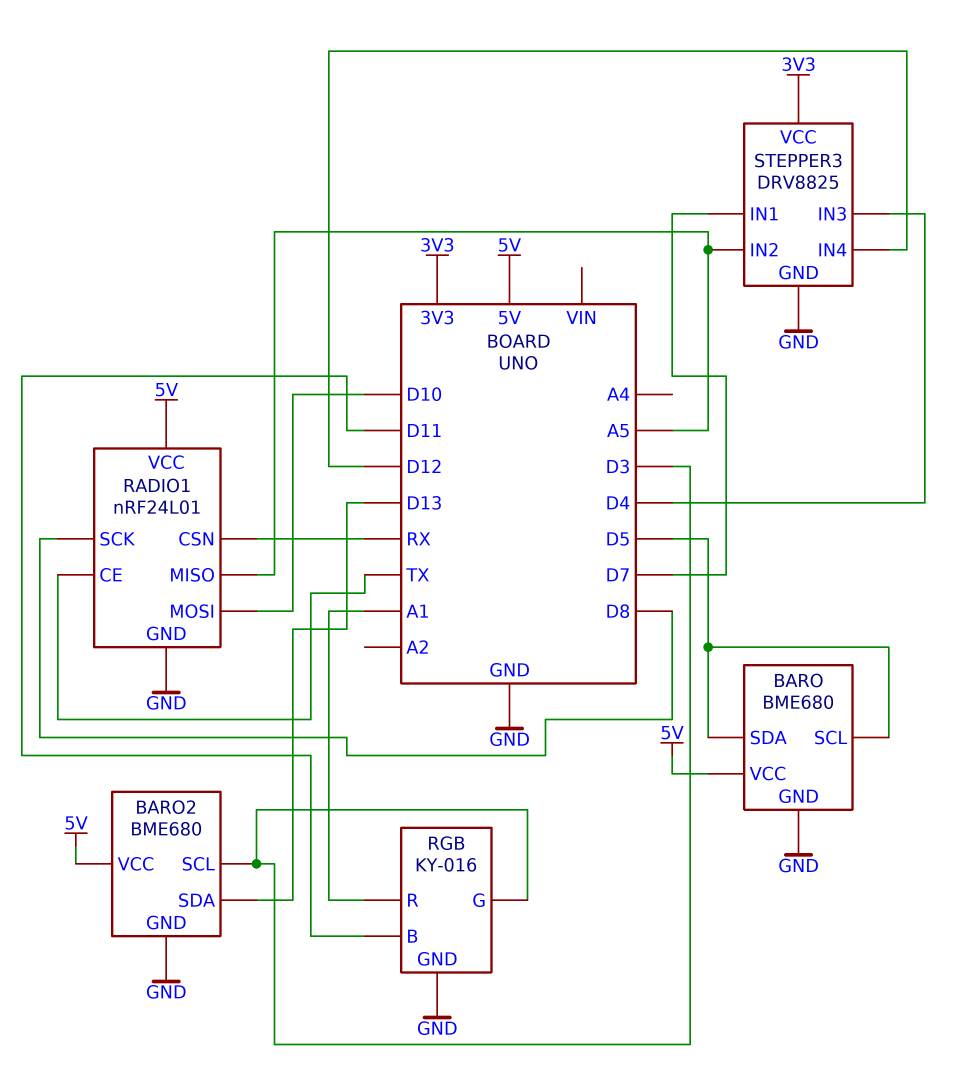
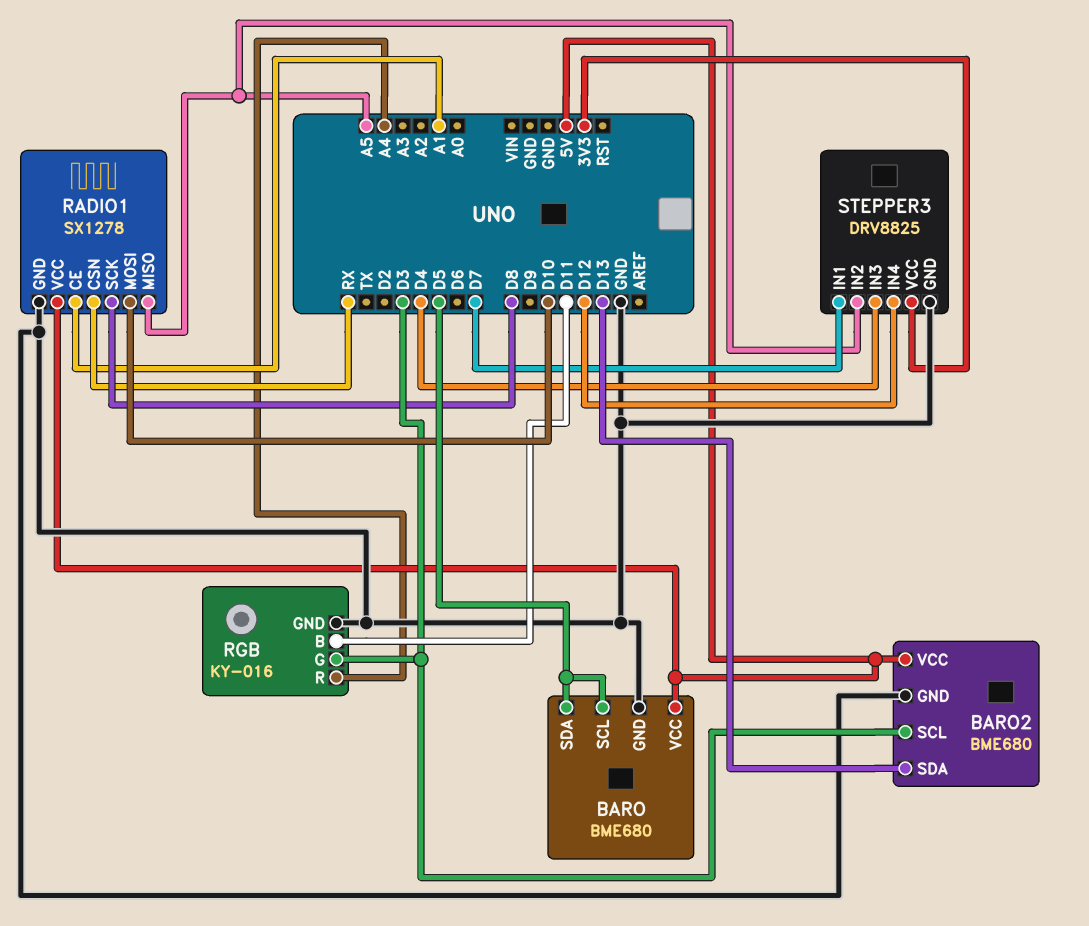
RADIO1: nRF24L01 -> SX1278
RADIO1 pin CE: TX -> A1
RGB pin R: A1 -> A4

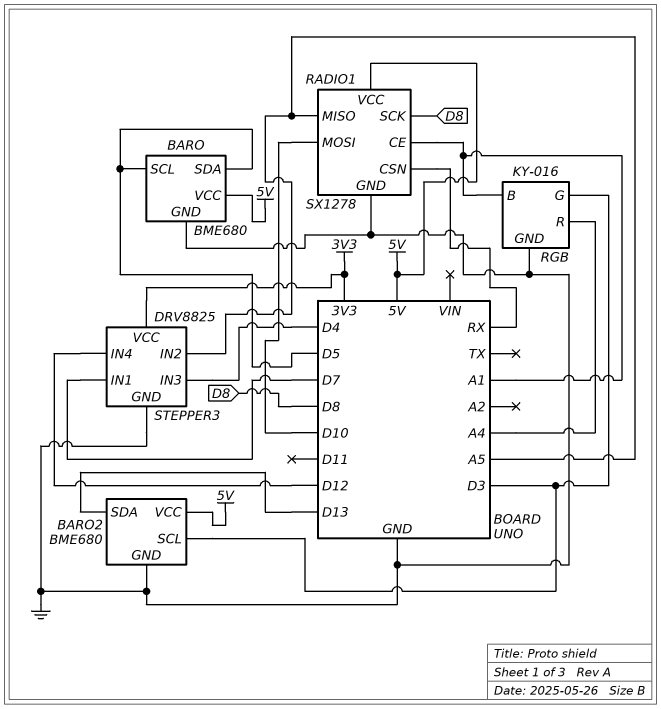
RGB pin B: D11 -> A1

